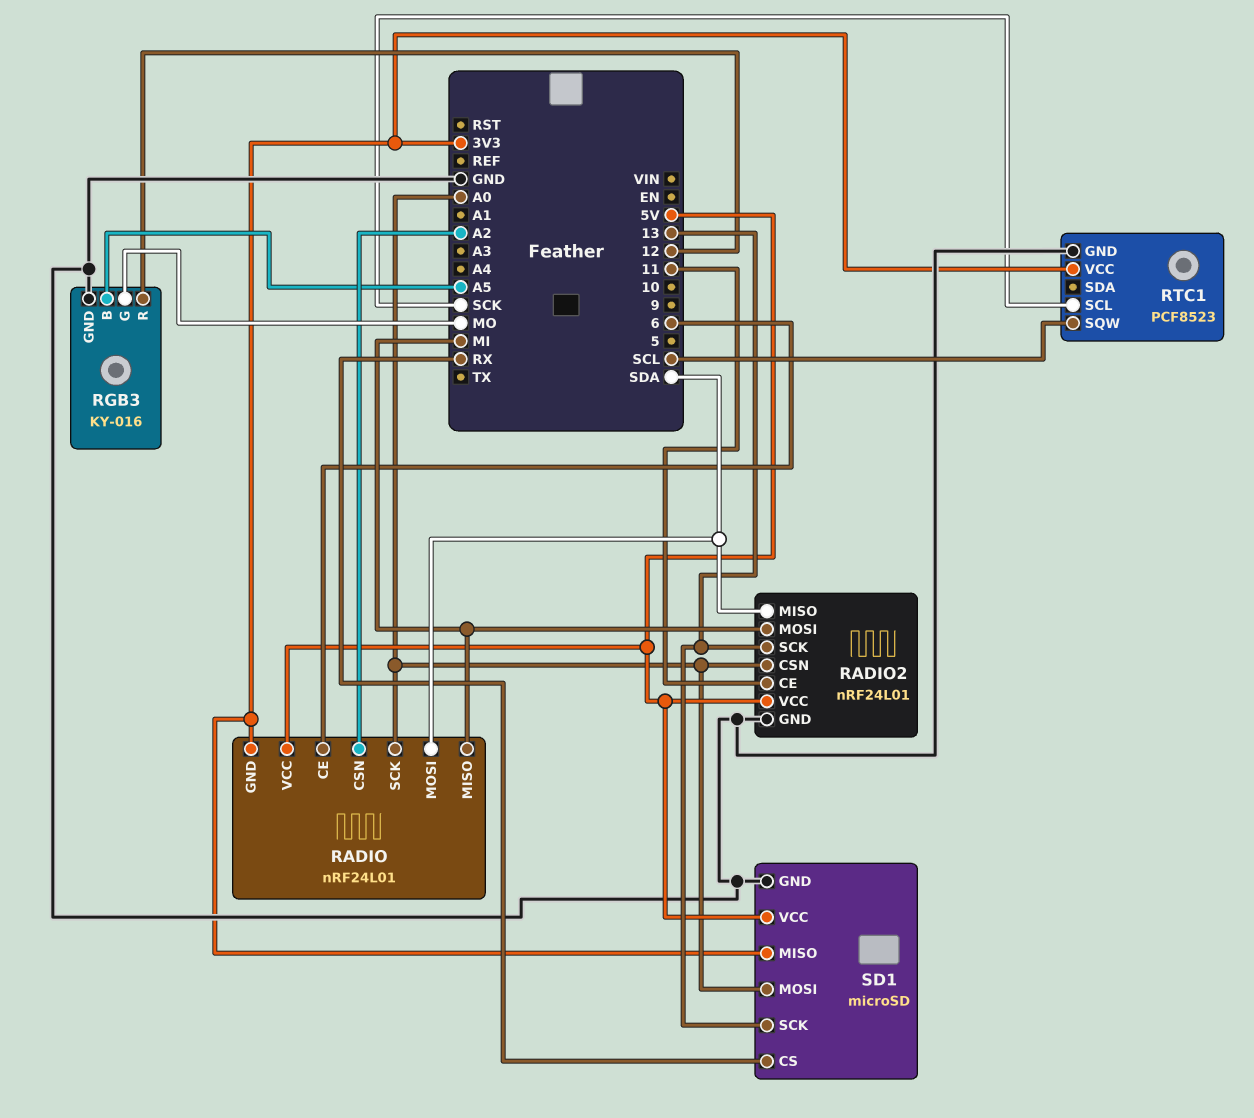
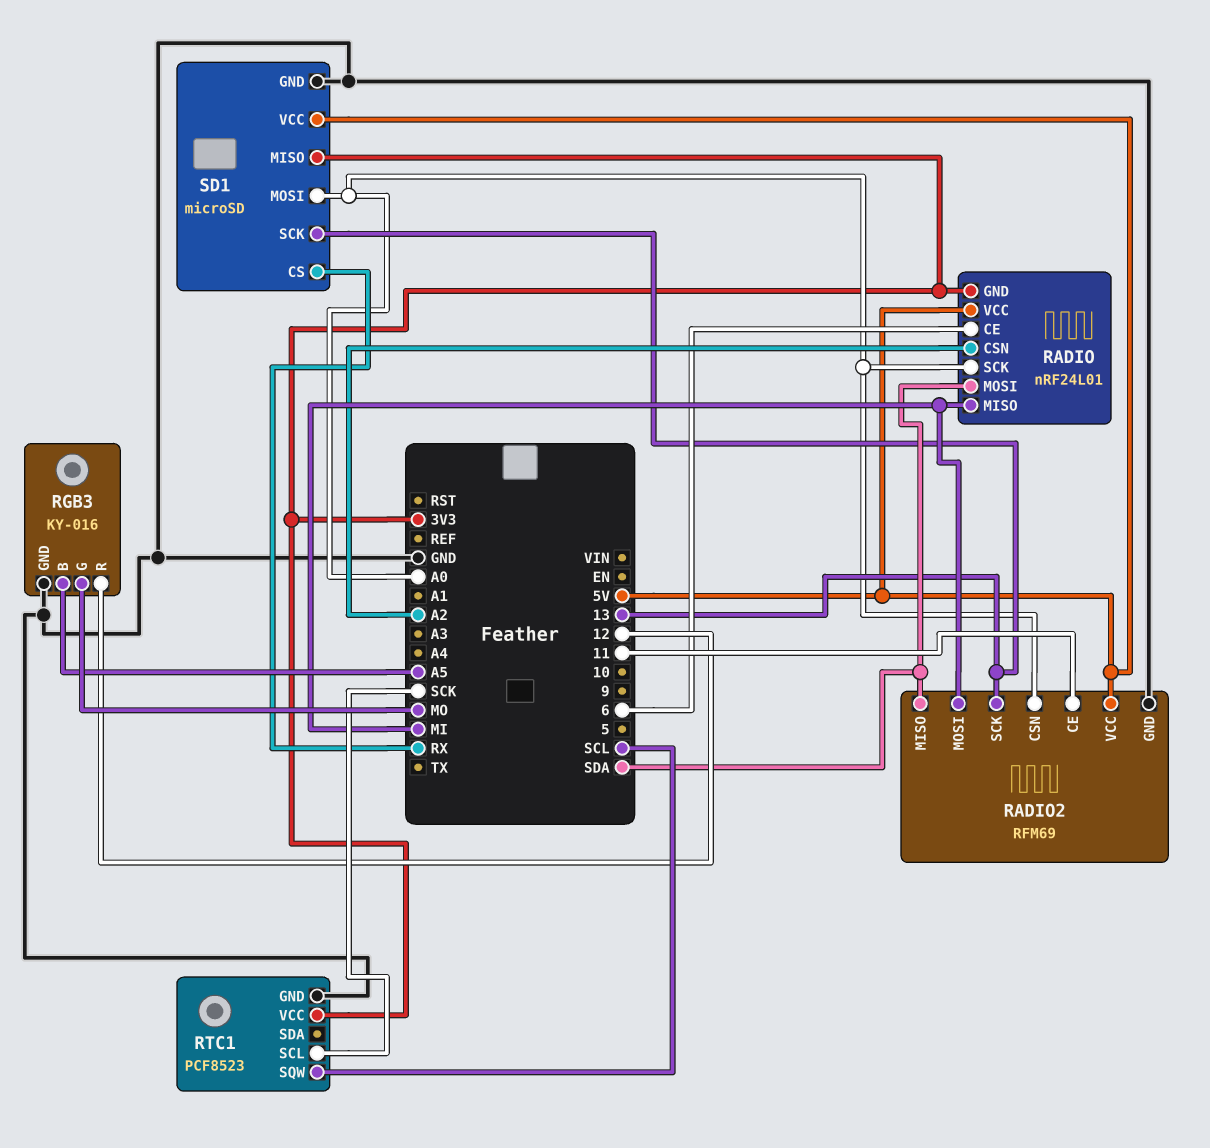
RADIO2: nRF24L01 -> RFM69

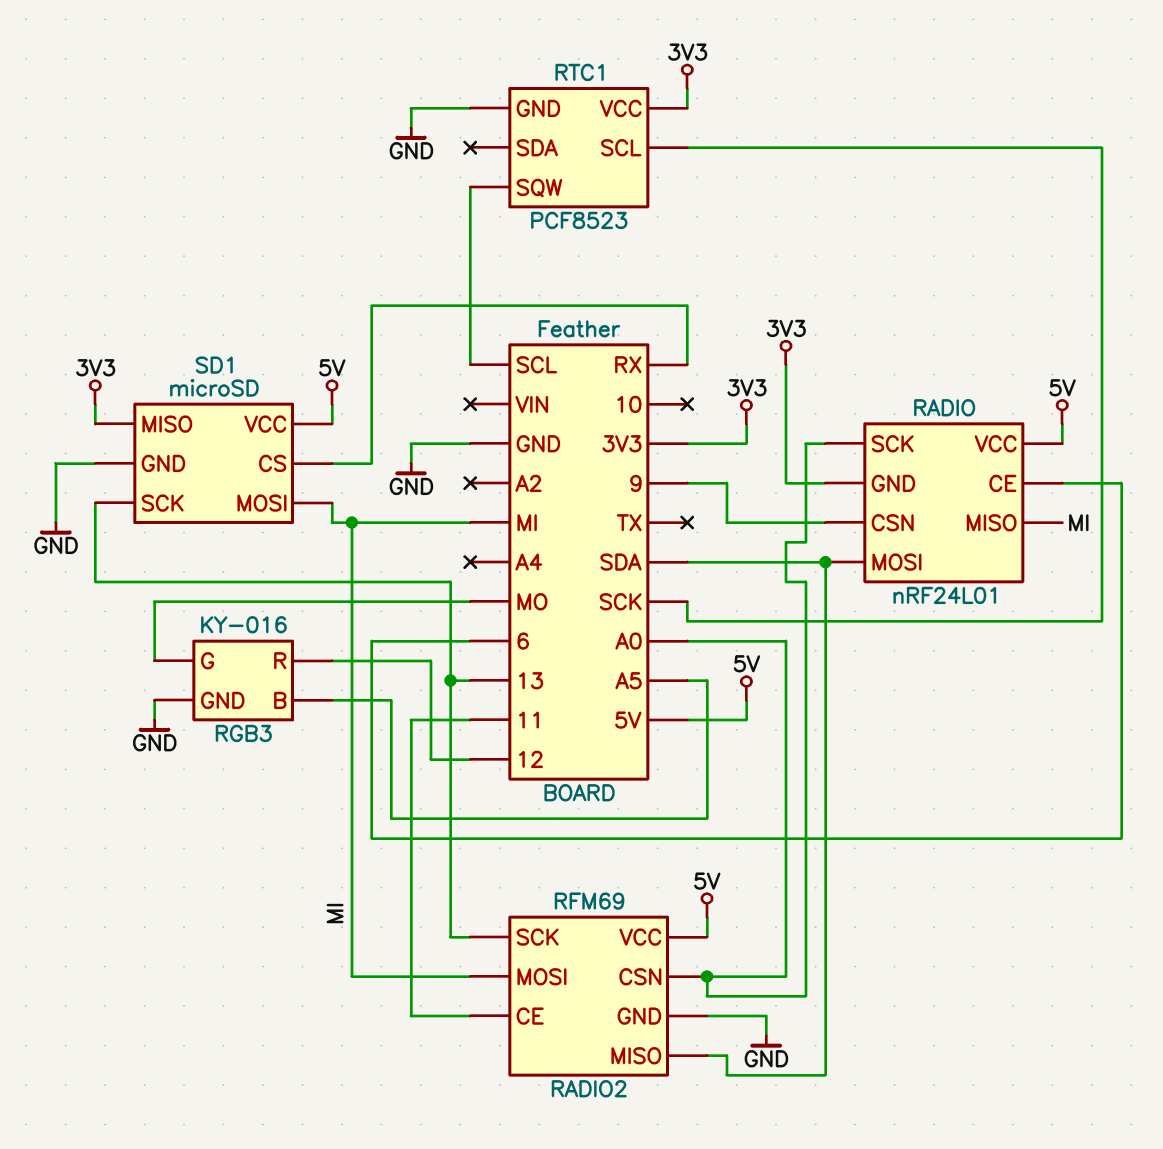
RADIO pin CSN: A2 -> 9
SD1 pin MOSI: A0 -> MI

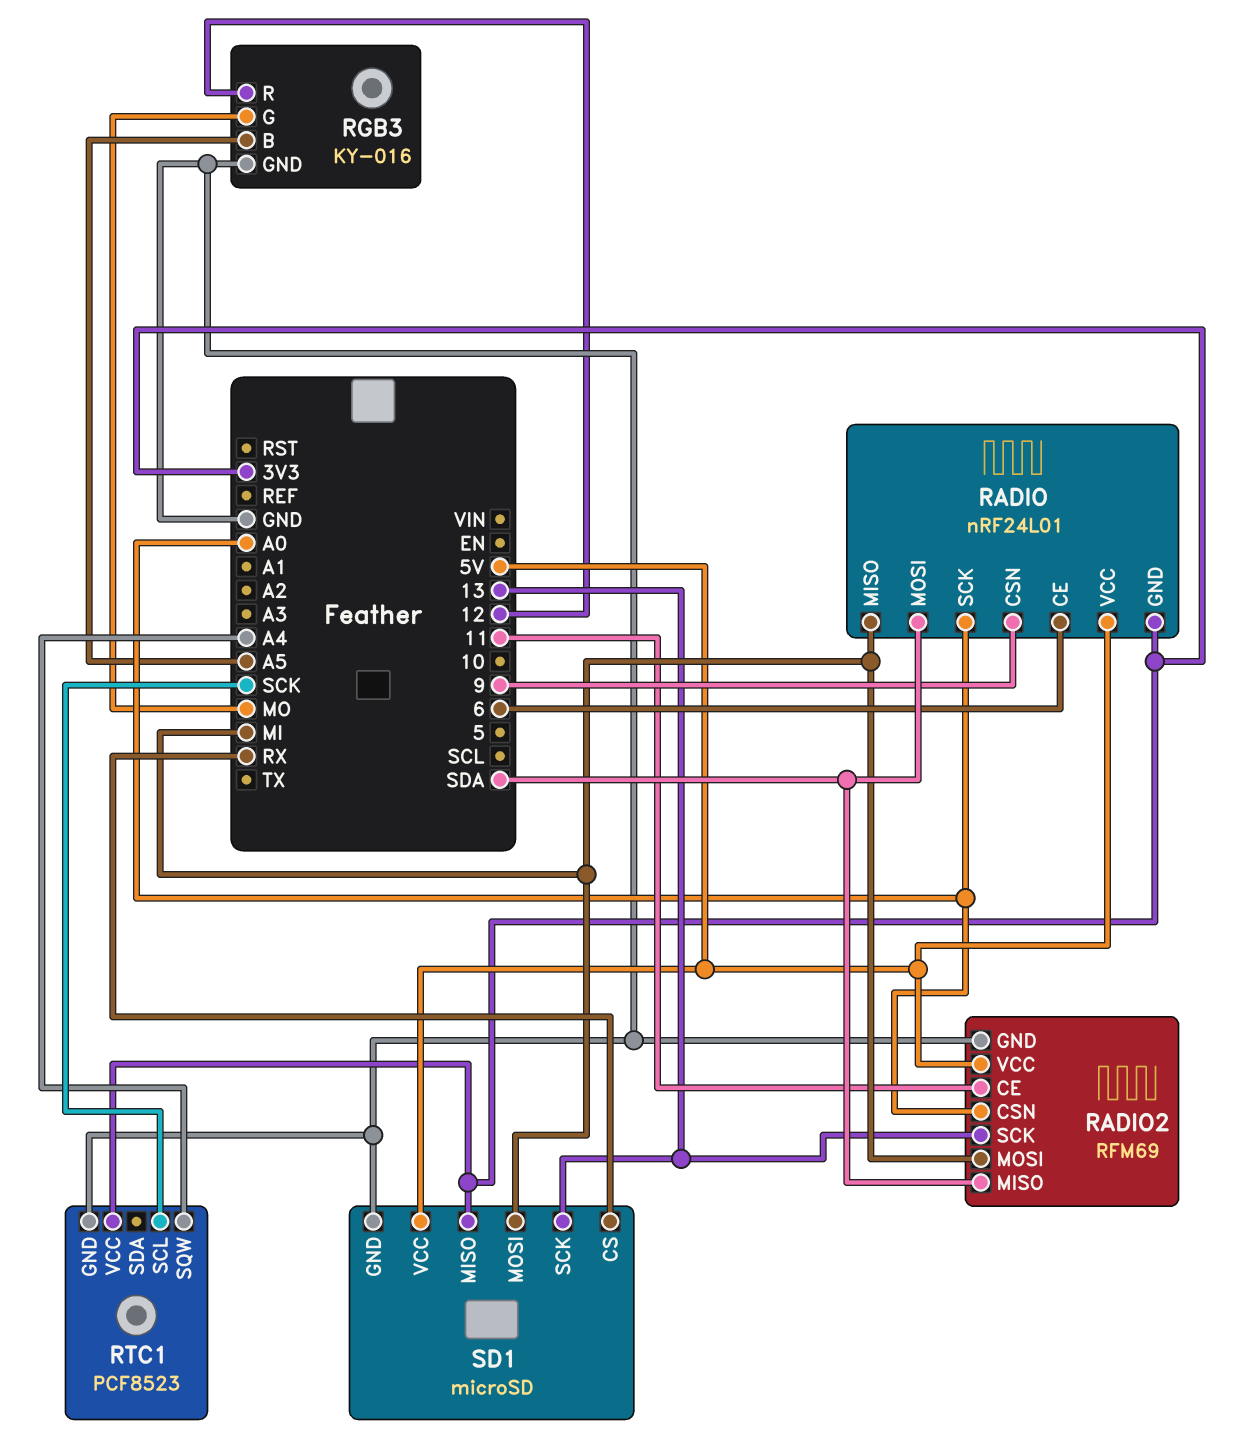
RTC1 pin SQW: SCL -> A4

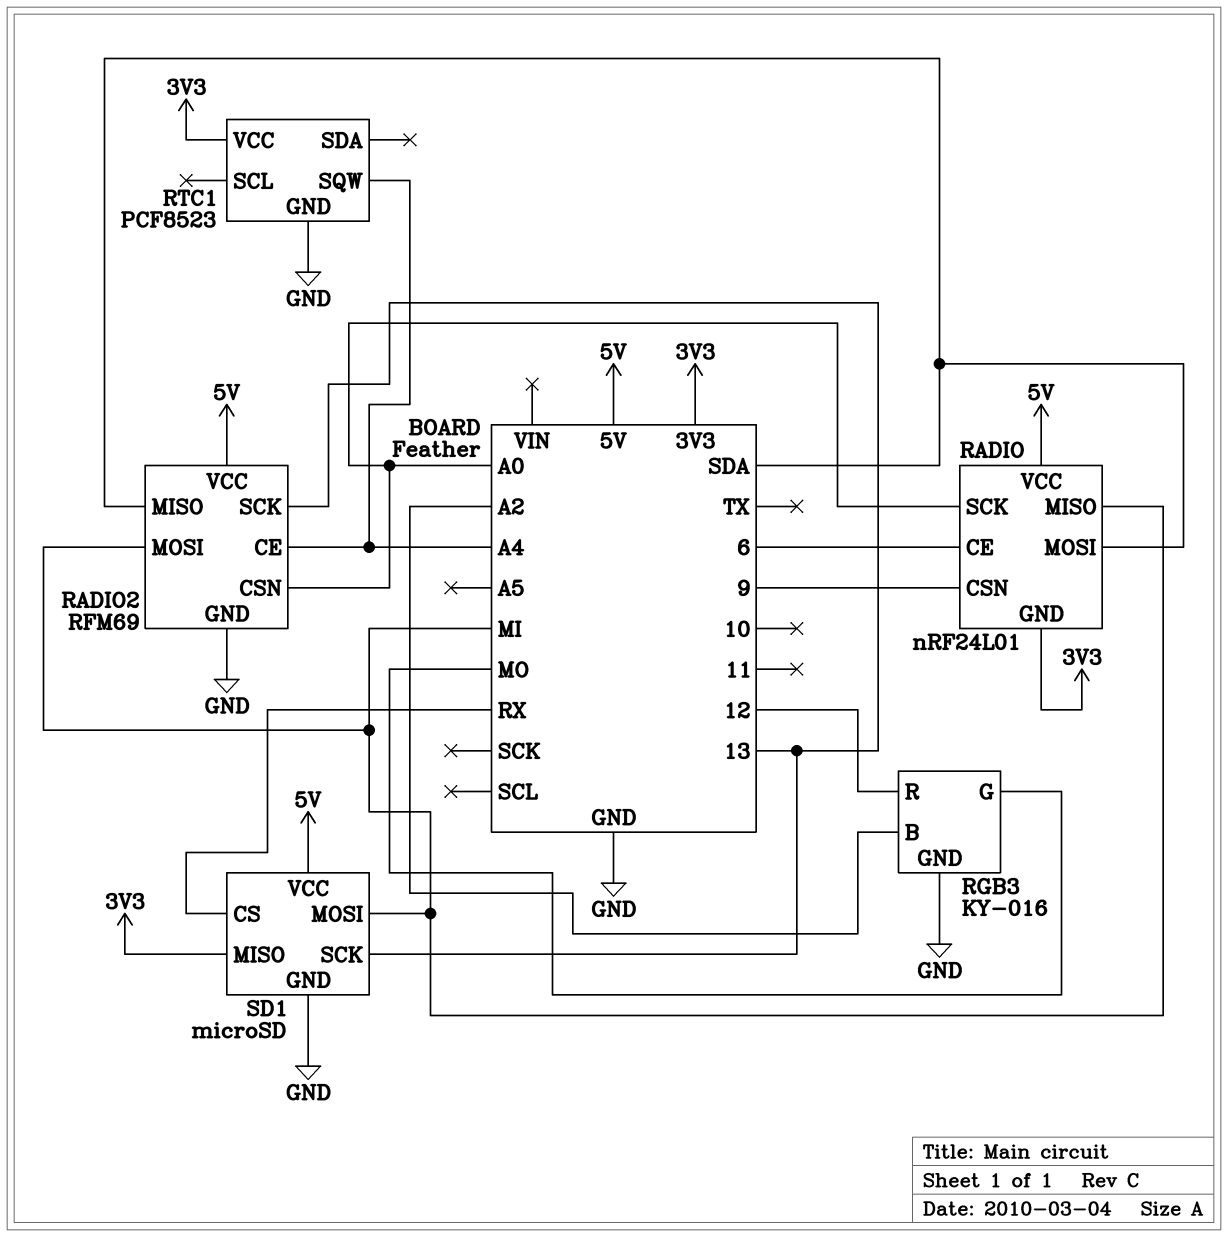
RADIO2 pin CE: 11 -> A4
RGB3 pin B: A5 -> A2
RTC1 pin SCL: SCK -> none

